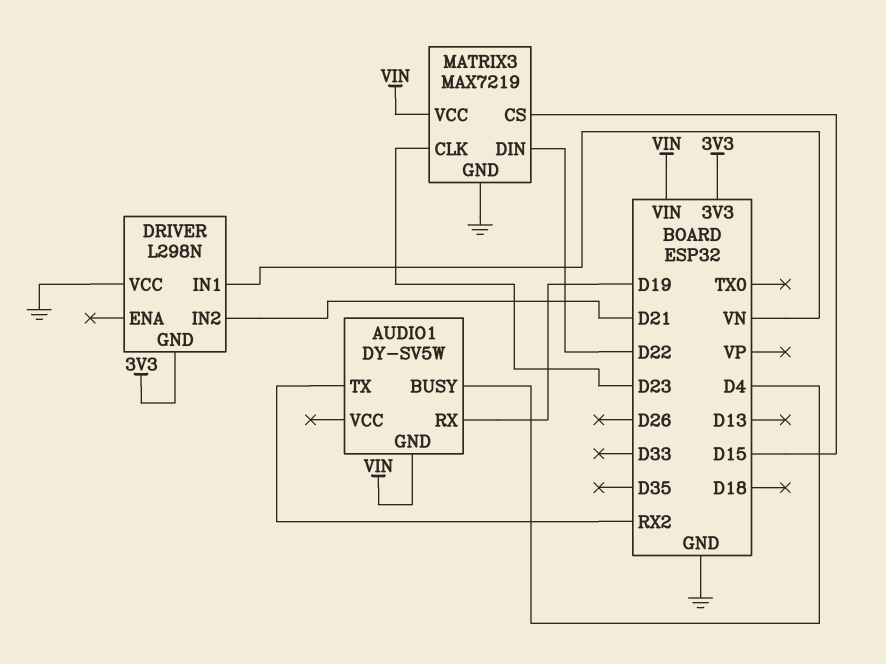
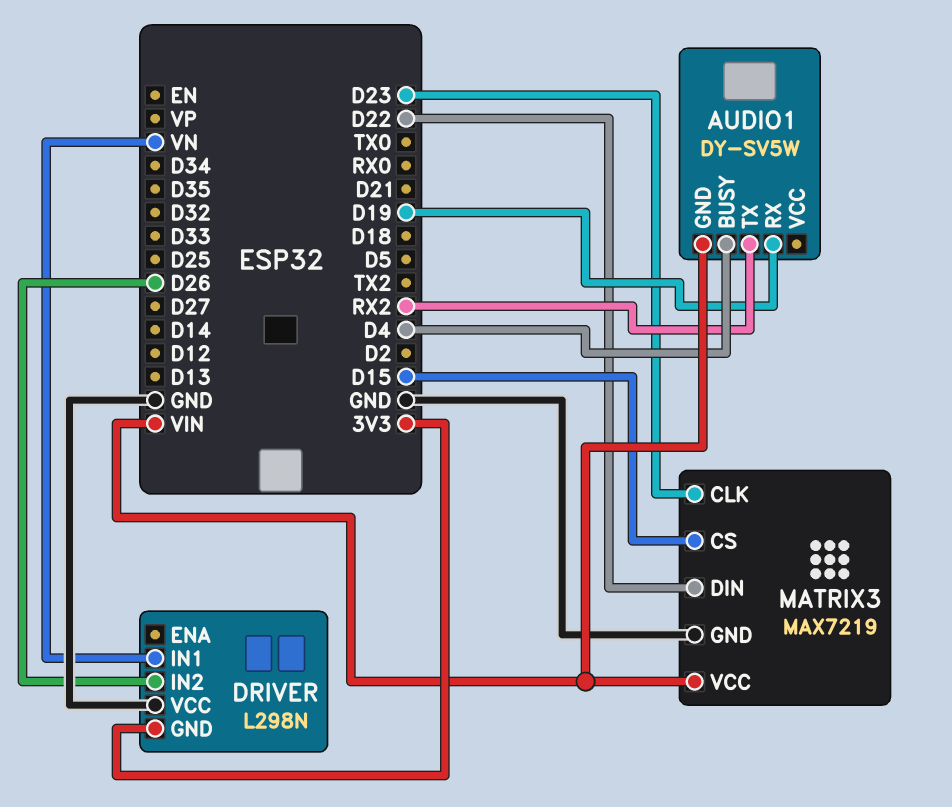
DRIVER pin IN2: D21 -> D26

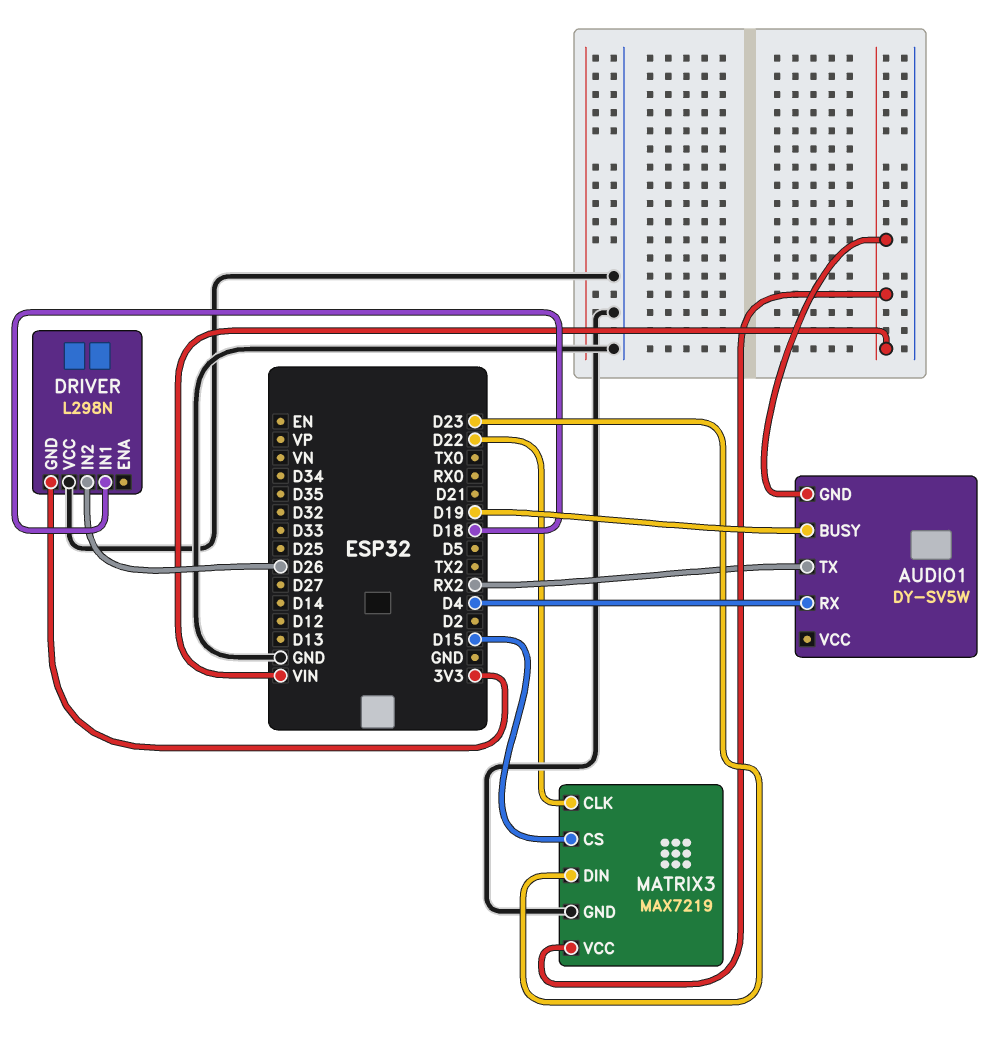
AUDIO1 pin BUSY: D4 -> D19
AUDIO1 pin RX: D19 -> D4
DRIVER pin IN1: VN -> D18
MATRIX3 pin CLK: D23 -> D22
MATRIX3 pin DIN: D22 -> D23

